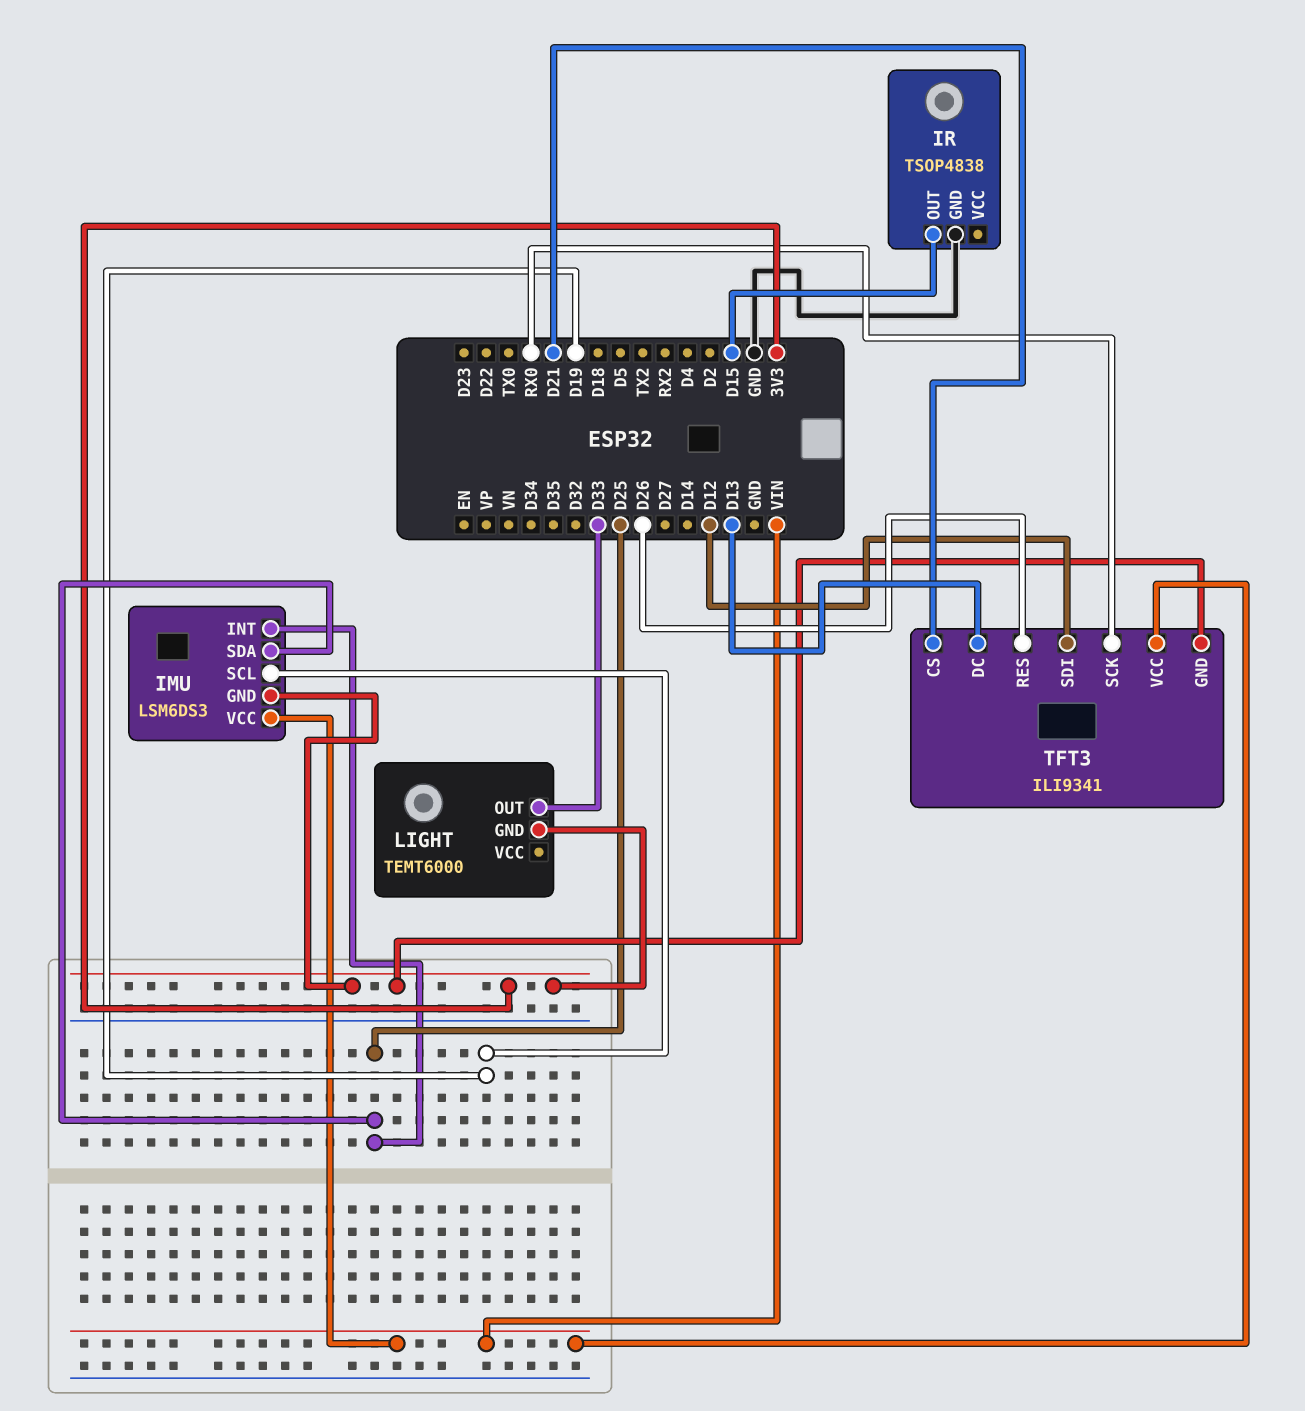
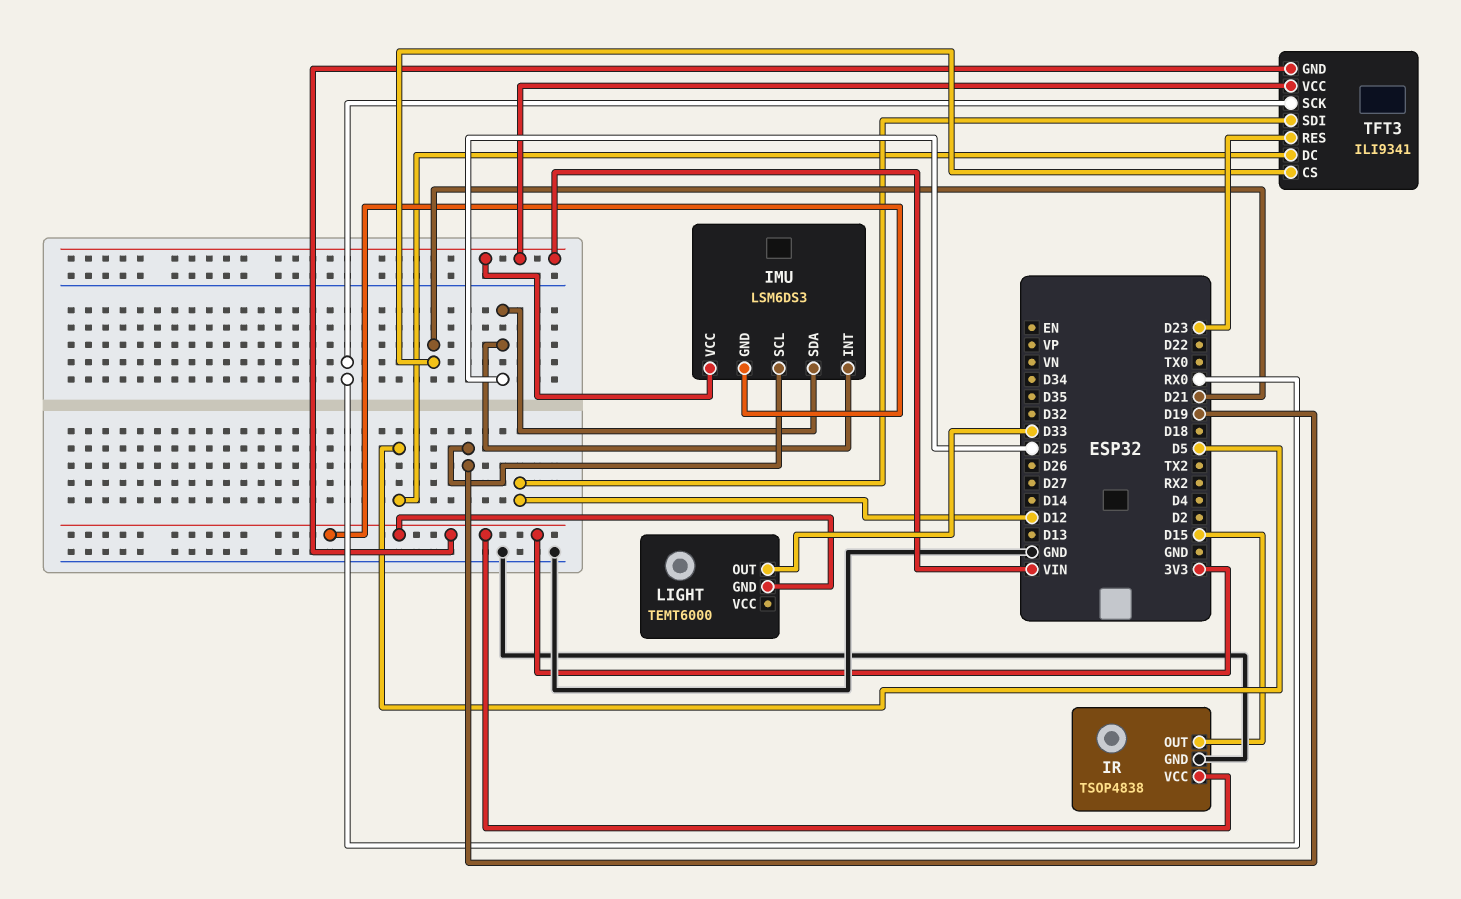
IR pin VCC: none -> 3V3
TFT3 pin DC: D13 -> D5
TFT3 pin RES: D26 -> D23

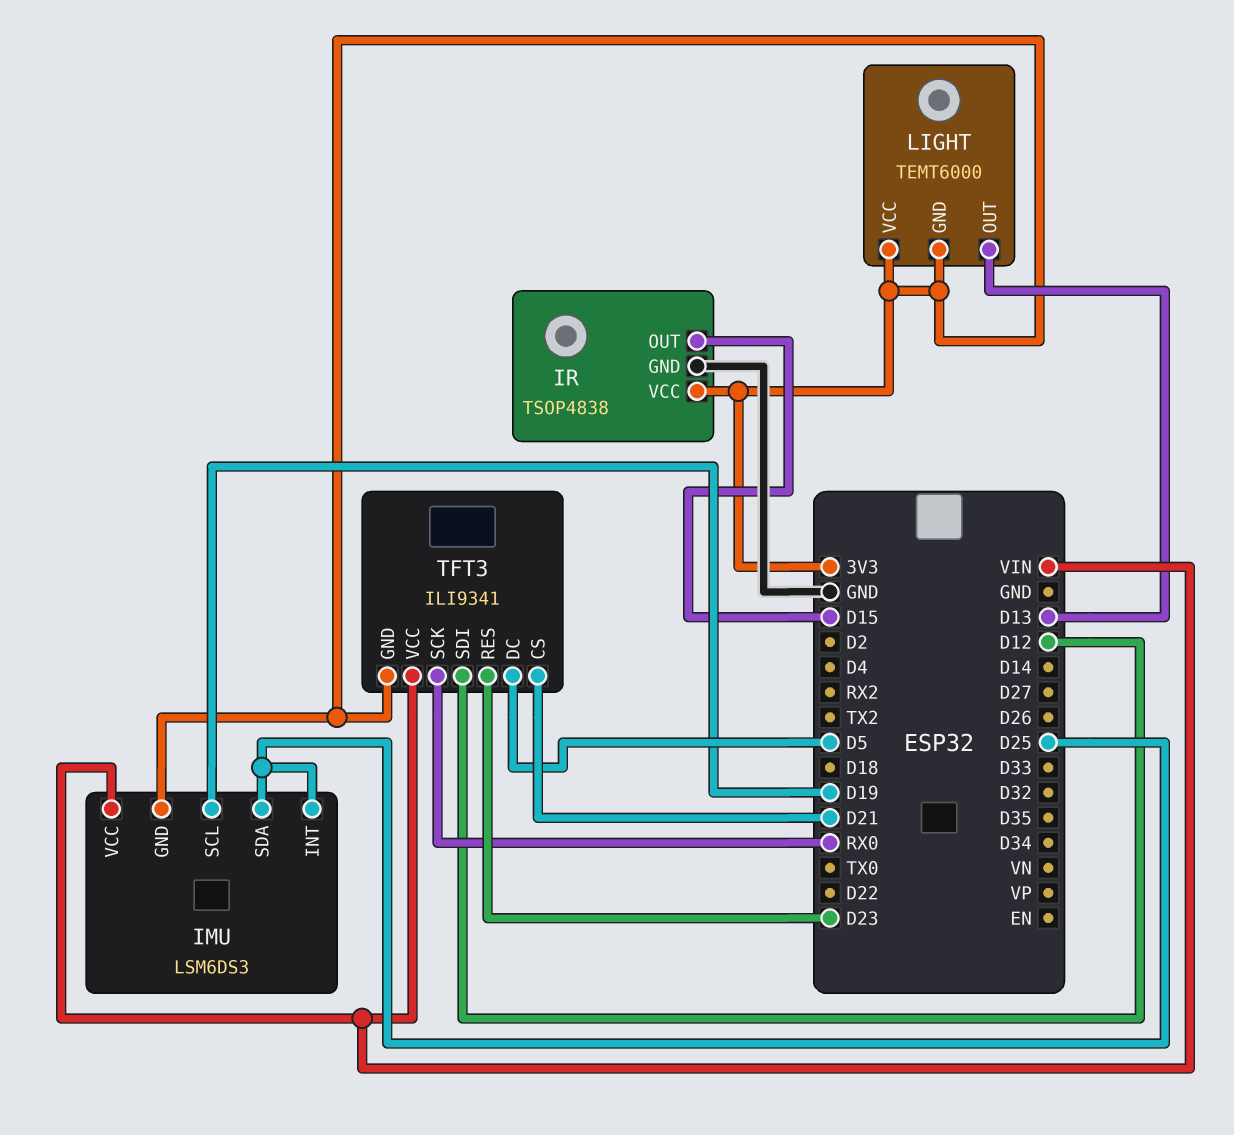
LIGHT pin OUT: D33 -> D13
LIGHT pin VCC: none -> 3V3

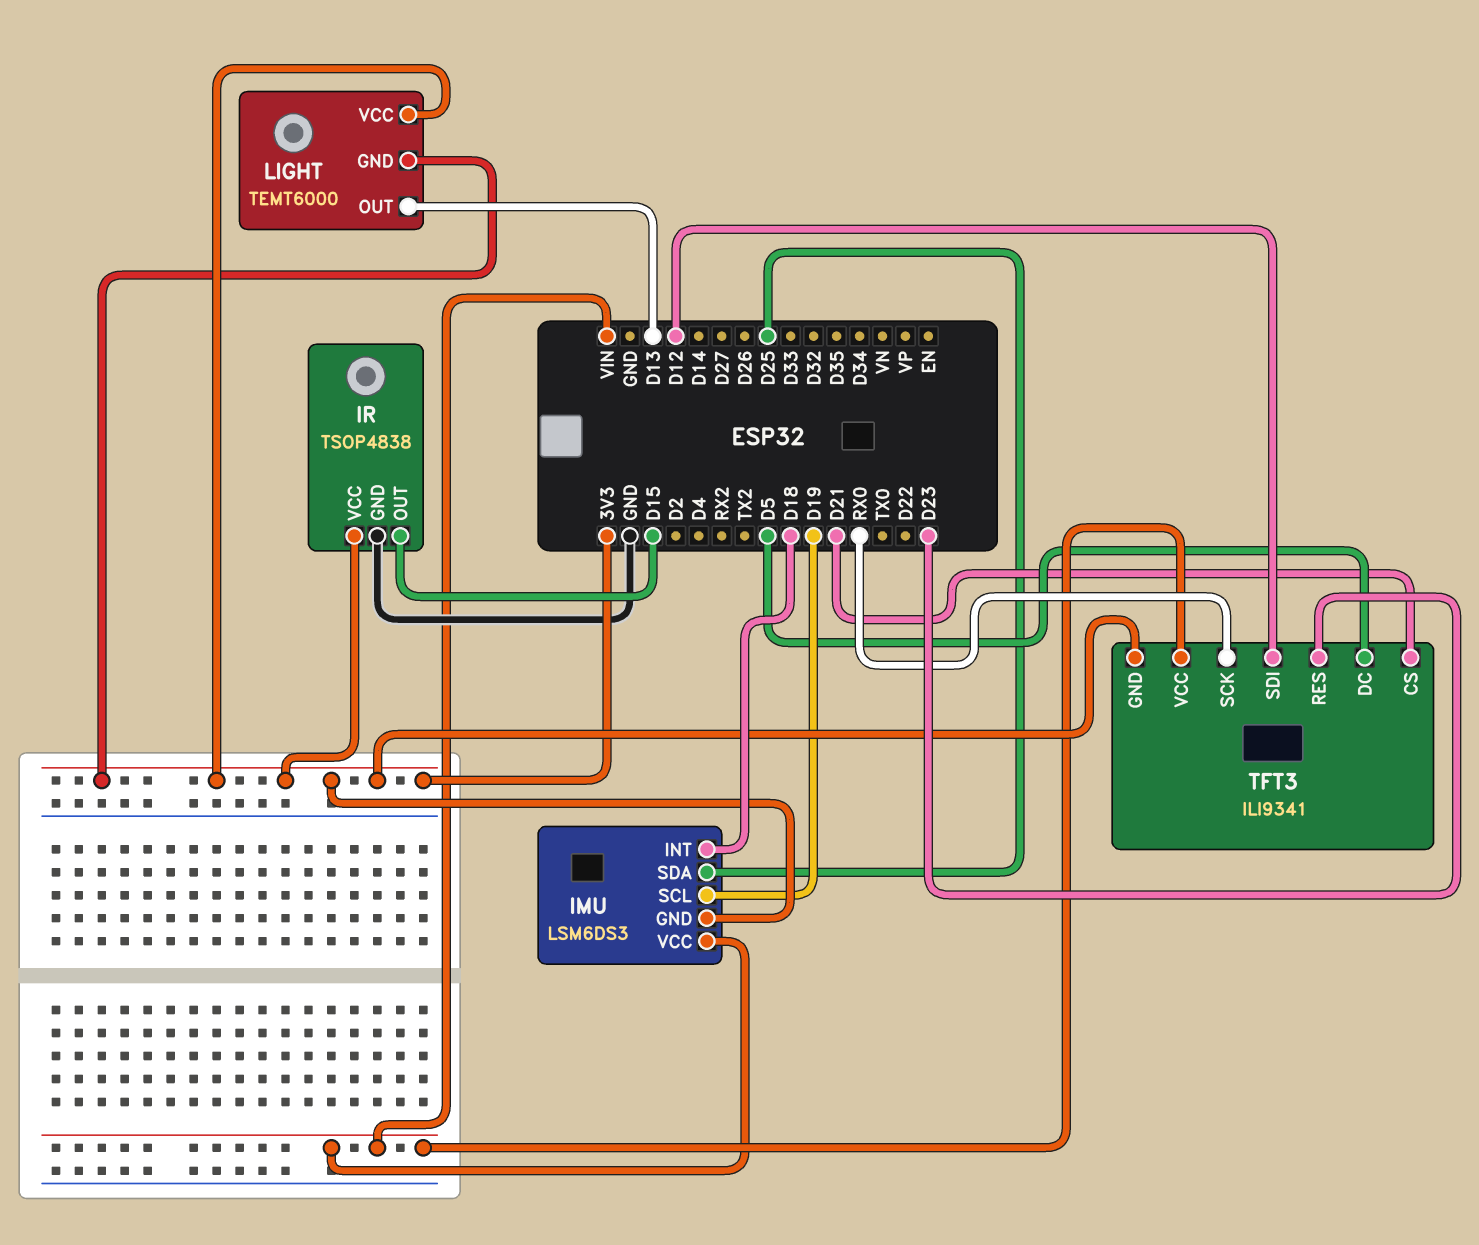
IMU pin INT: D25 -> D18

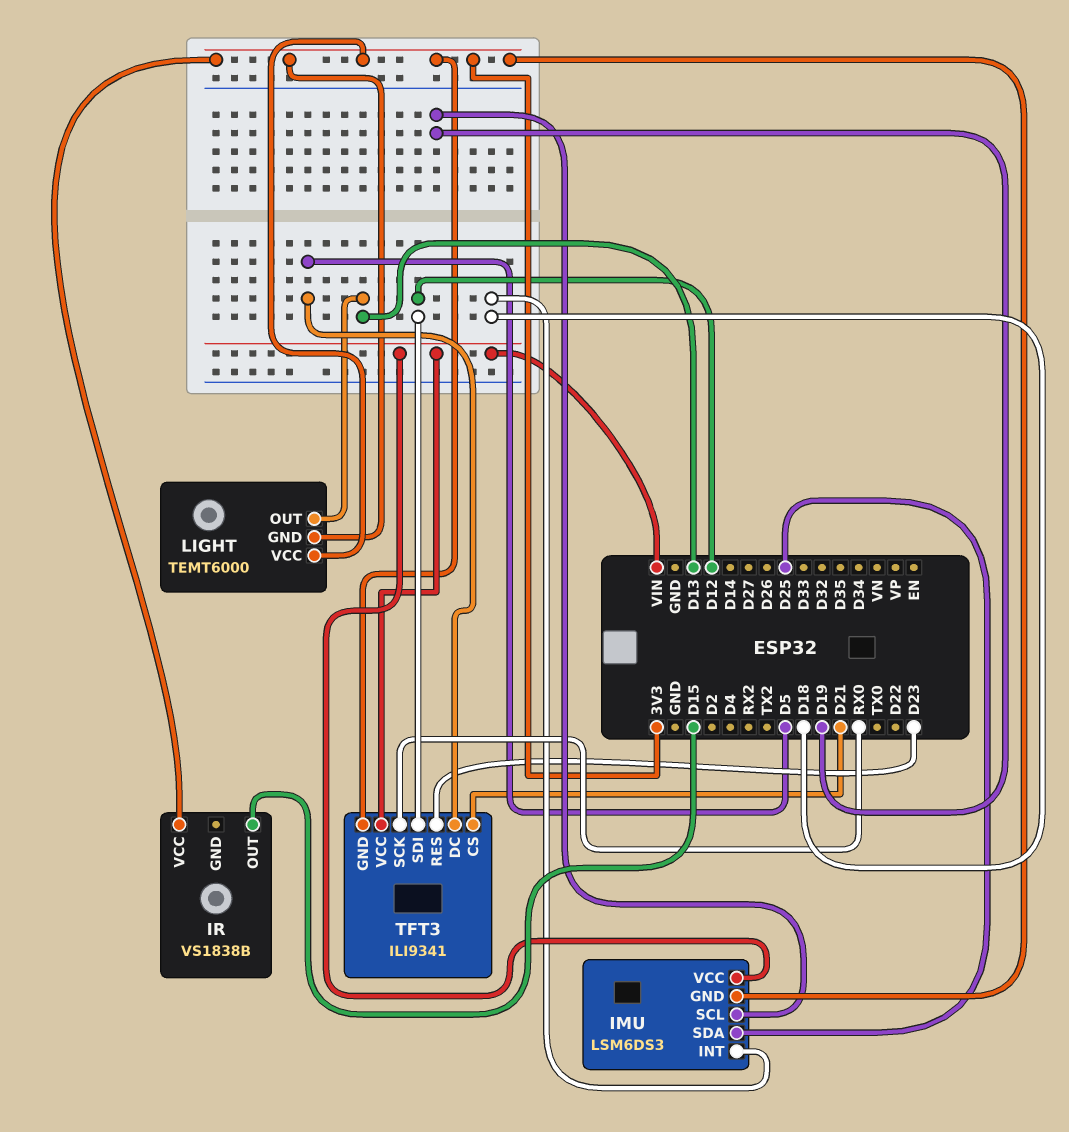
IR: TSOP4838 -> VS1838B
IR pin GND: GND -> none

